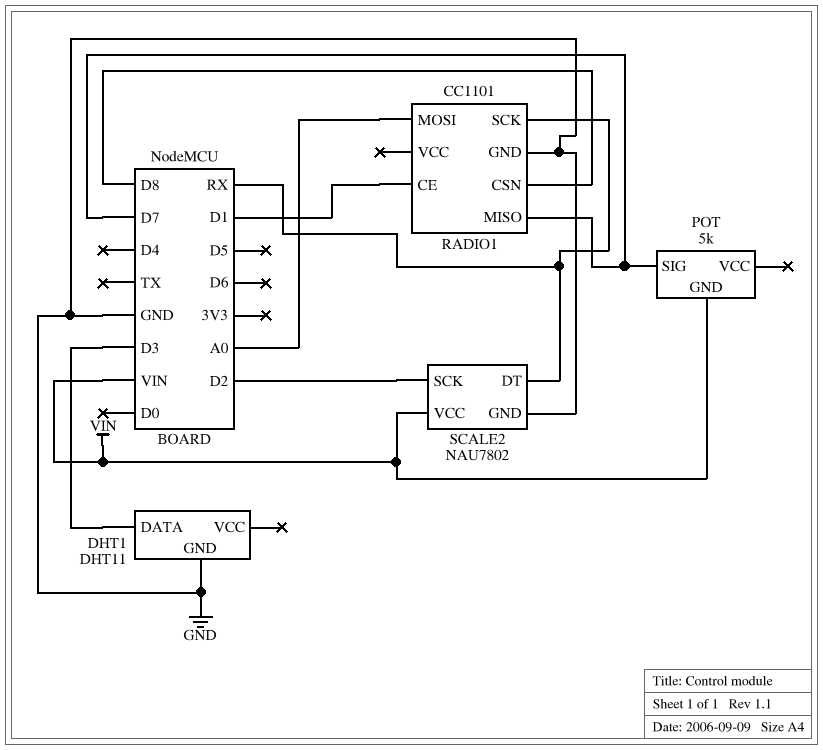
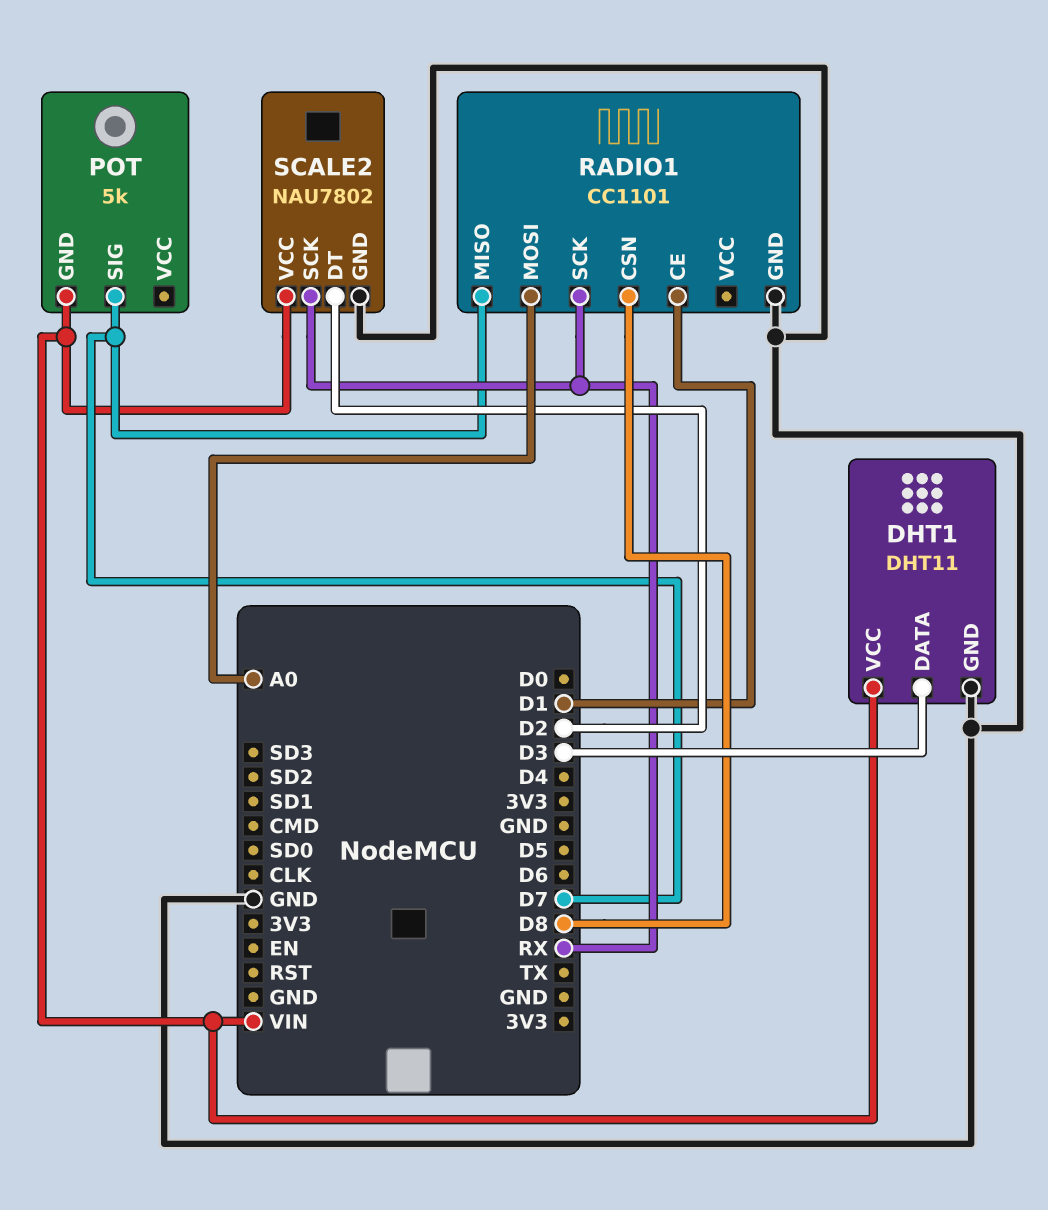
DHT1 pin VCC: none -> VIN
SCALE2 pin DT: RX -> D2
SCALE2 pin SCK: D2 -> RX

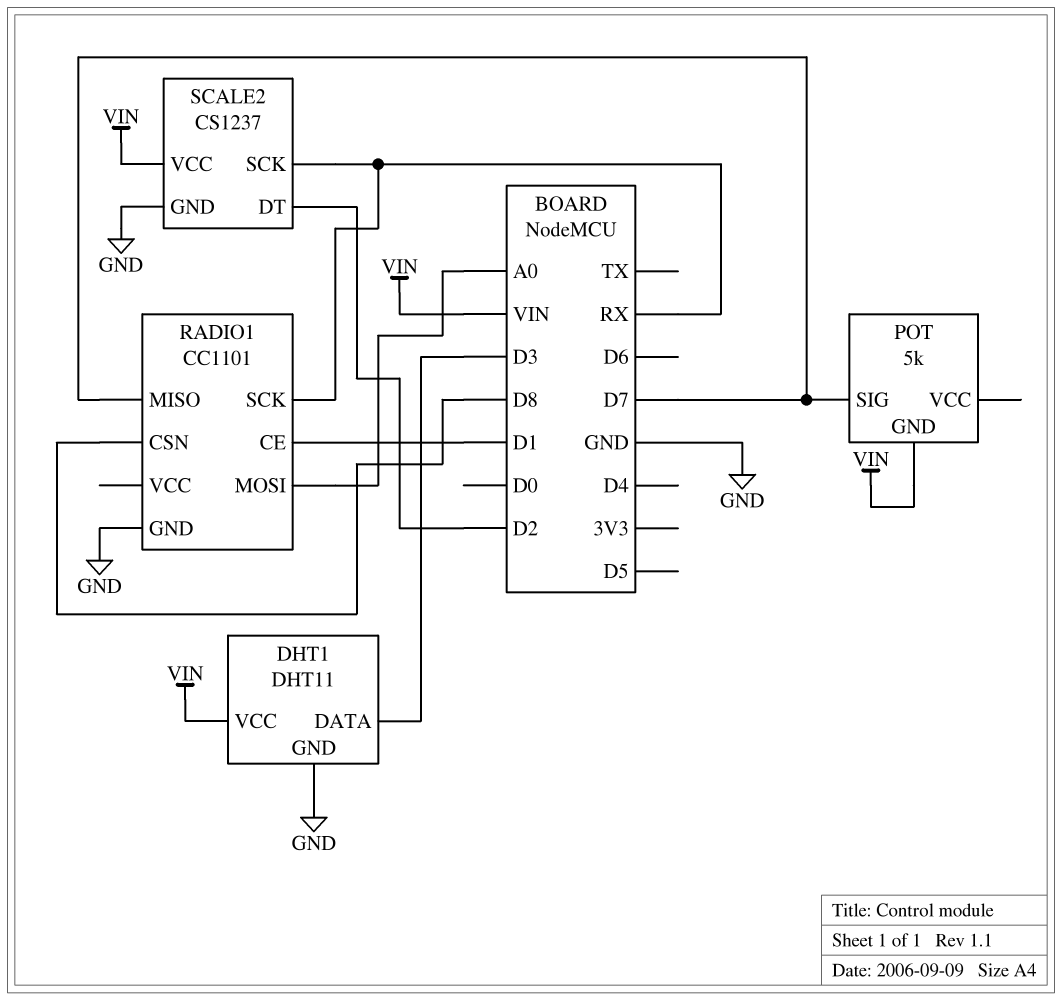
SCALE2: NAU7802 -> CS1237

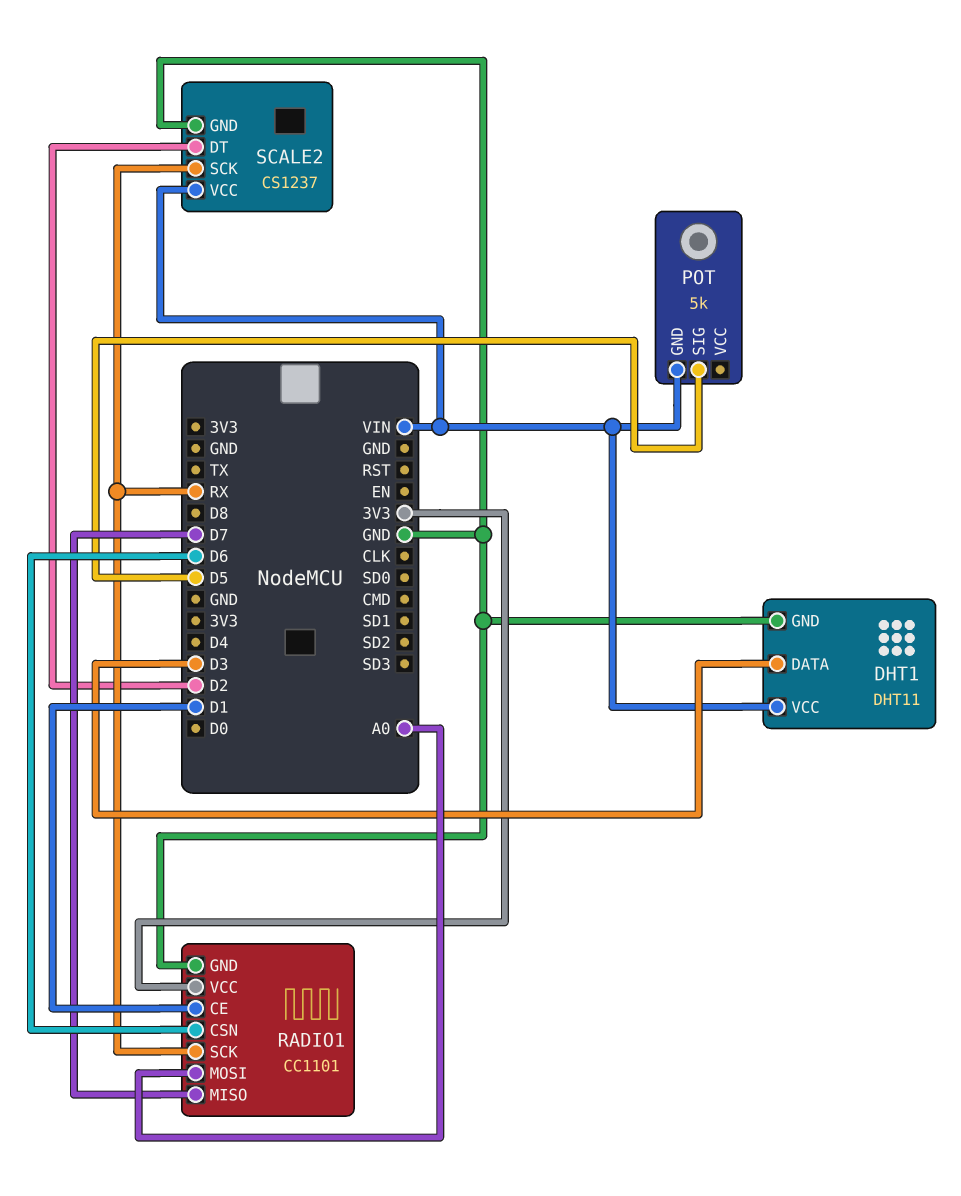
POT pin SIG: D7 -> D5
RADIO1 pin CSN: D8 -> D6
RADIO1 pin VCC: none -> 3V3

